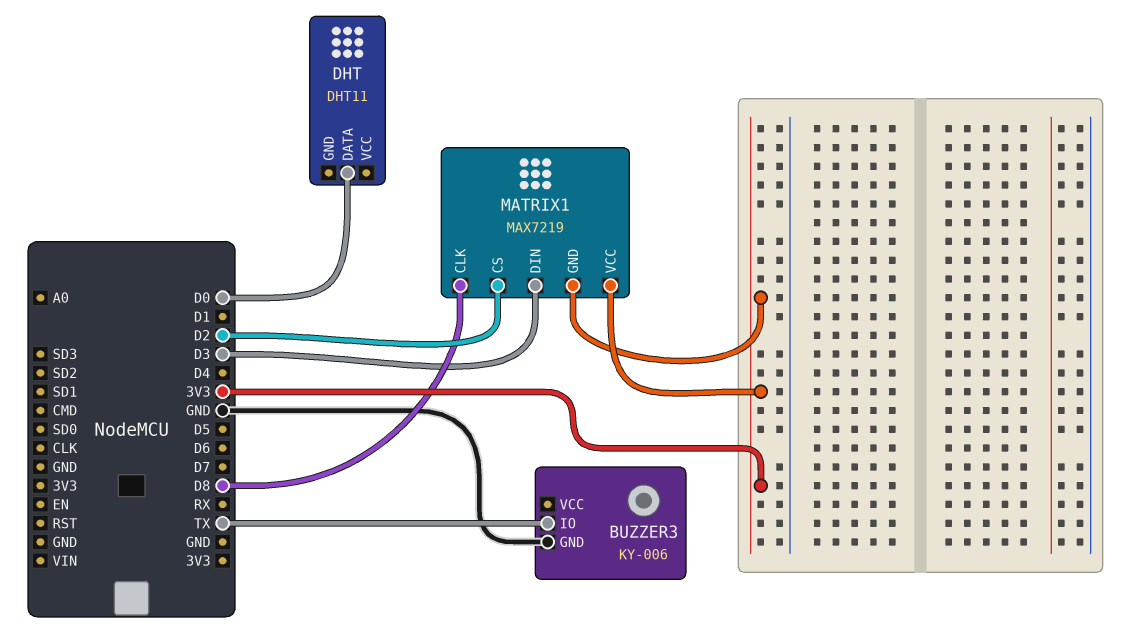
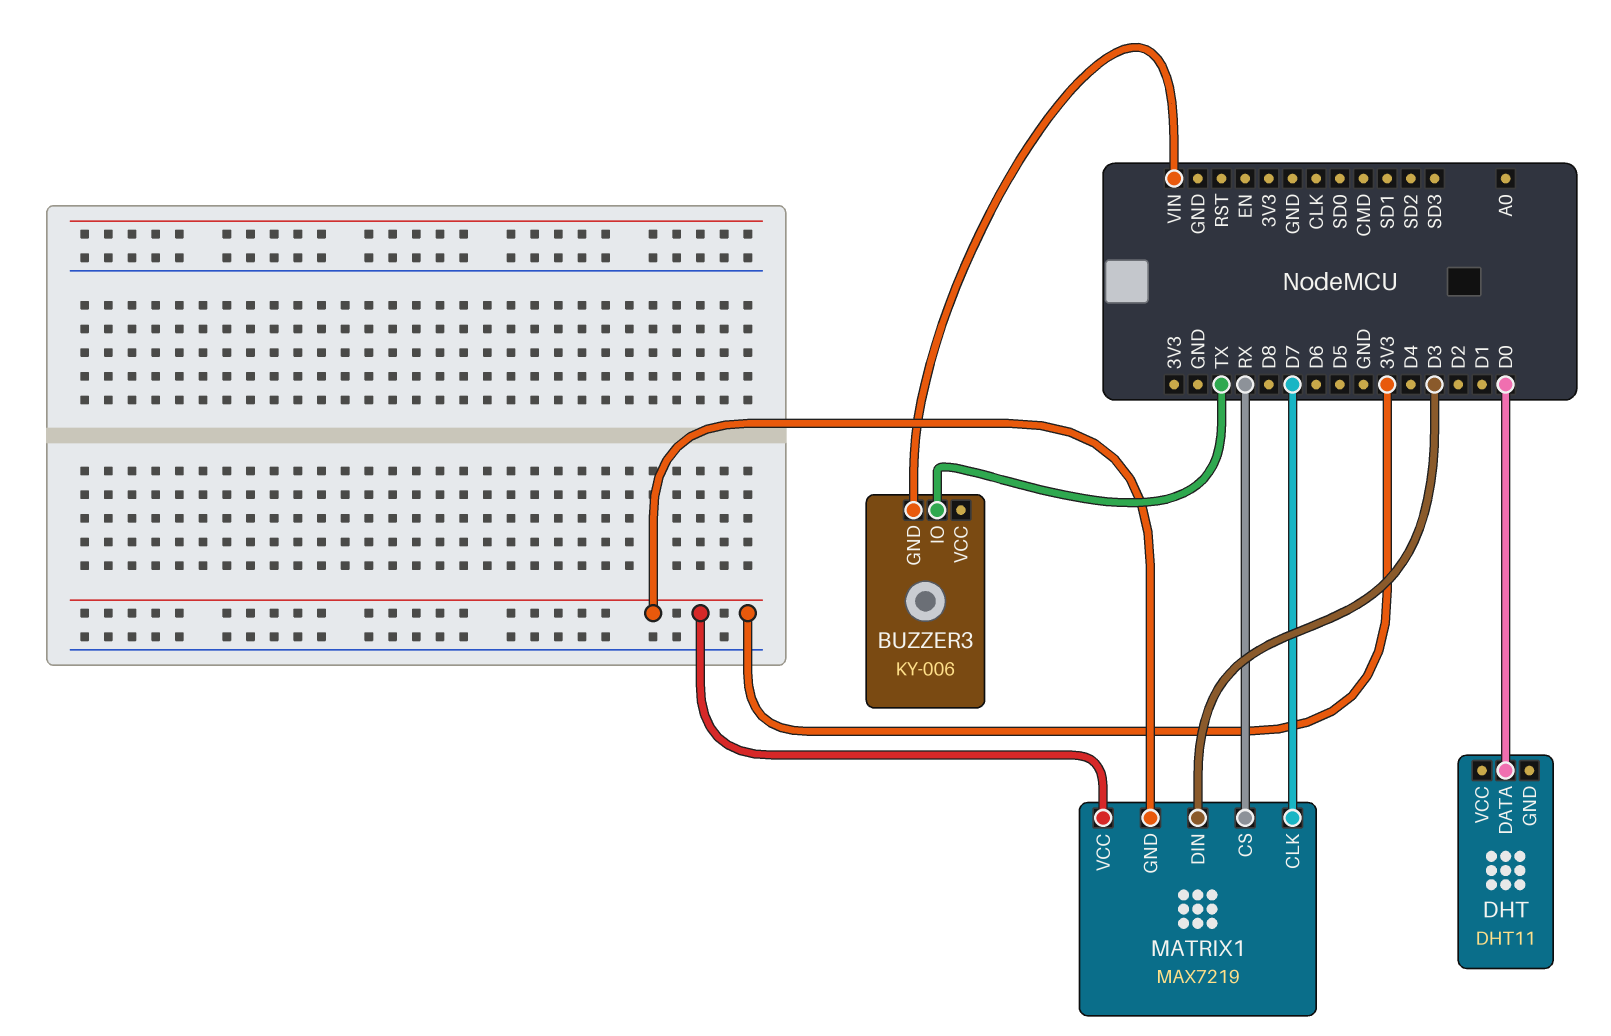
BUZZER3 pin GND: GND -> VIN
MATRIX1 pin CLK: D8 -> D7
MATRIX1 pin CS: D2 -> RX

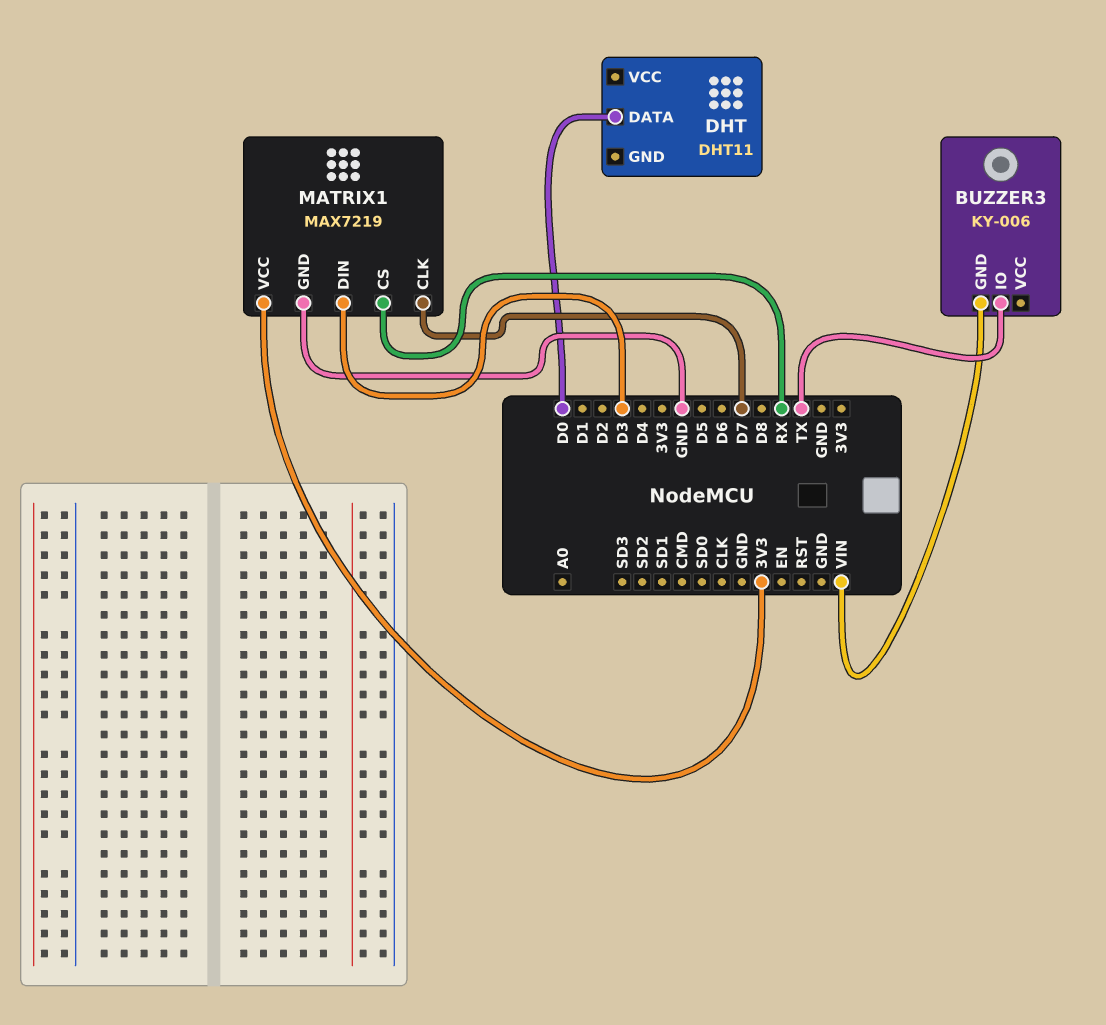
MATRIX1 pin GND: 3V3 -> GND

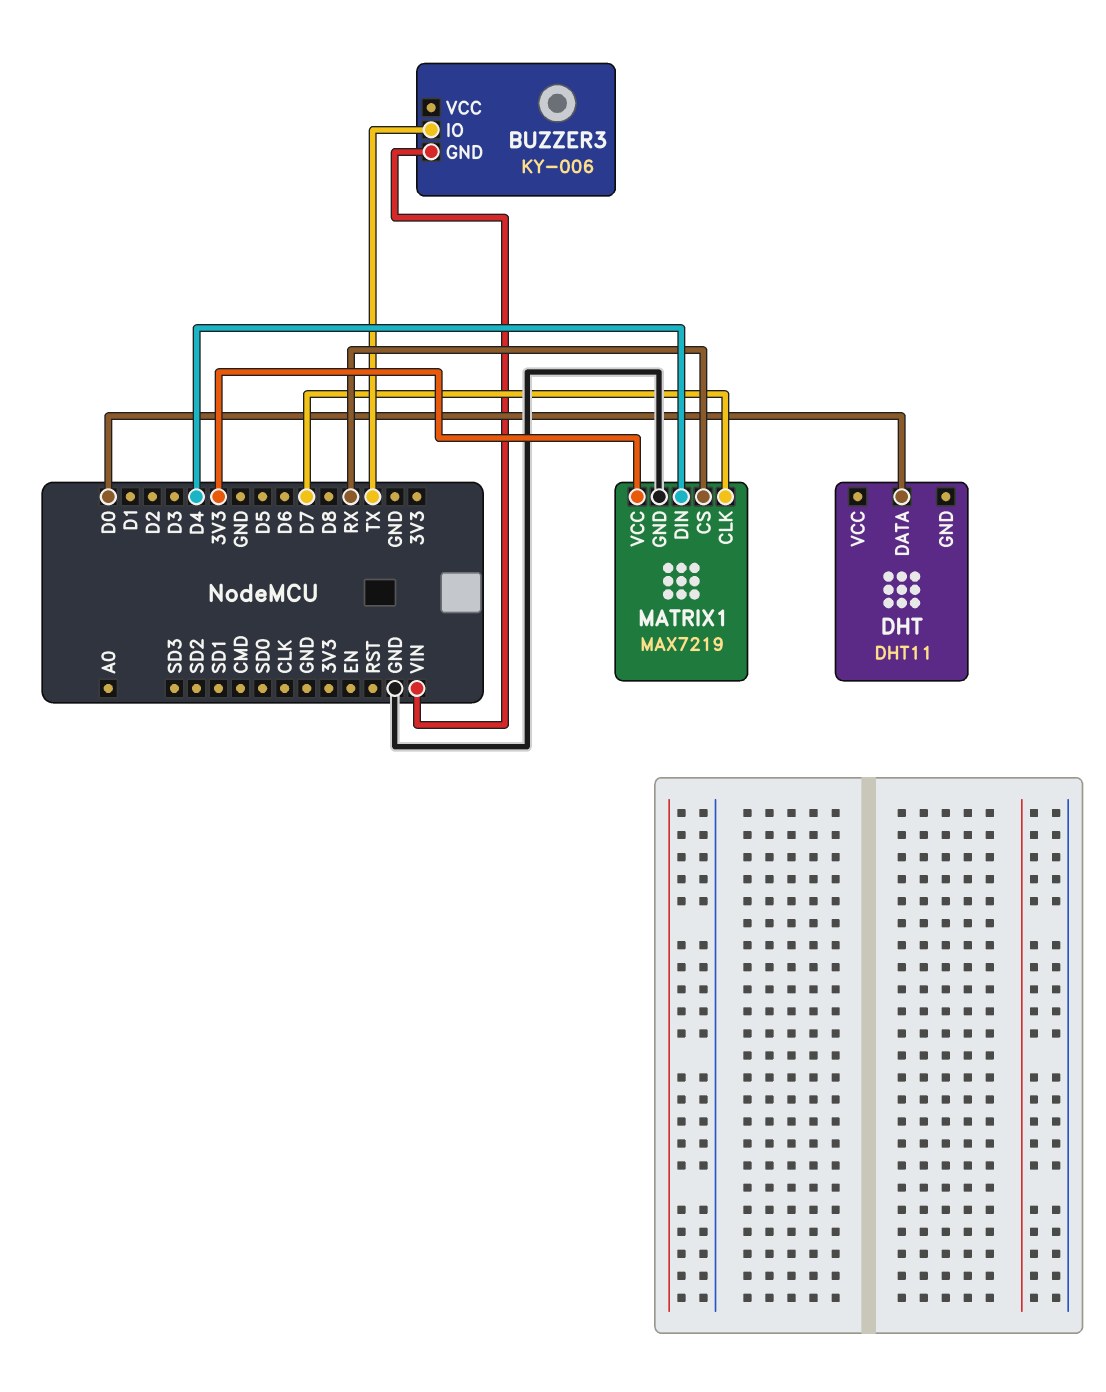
MATRIX1 pin DIN: D3 -> D4

